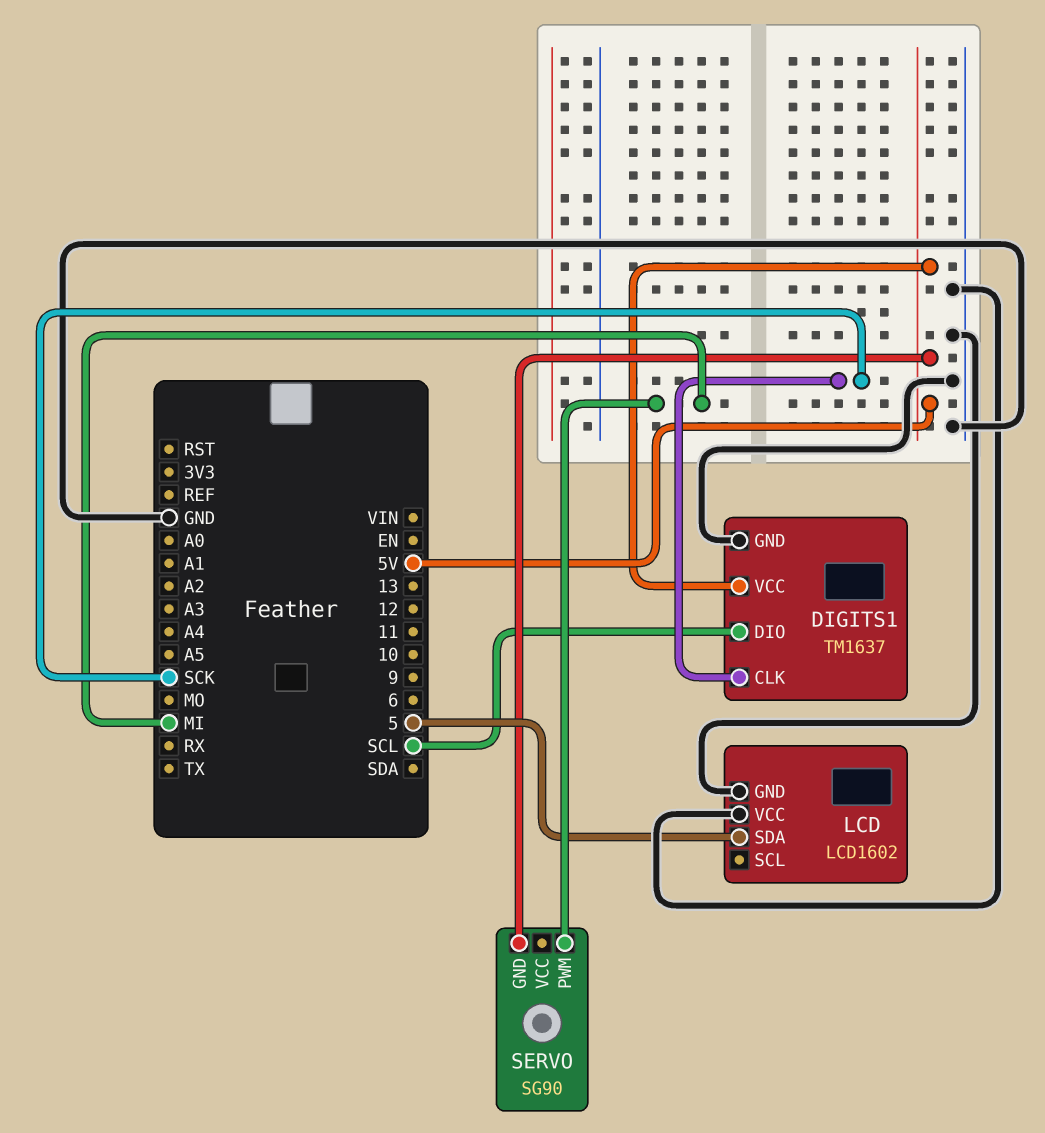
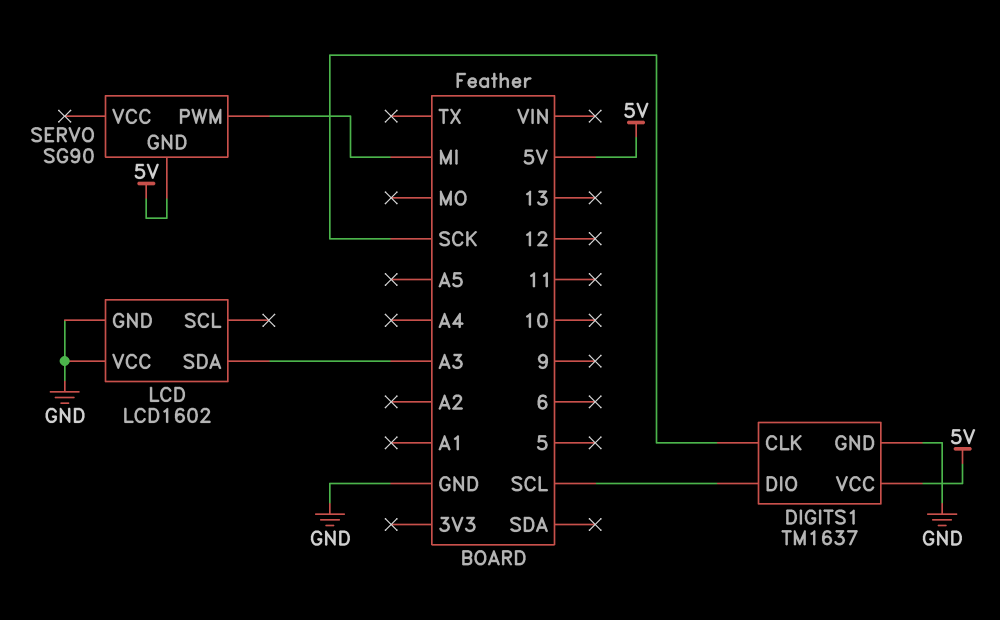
LCD pin SDA: 5 -> A3

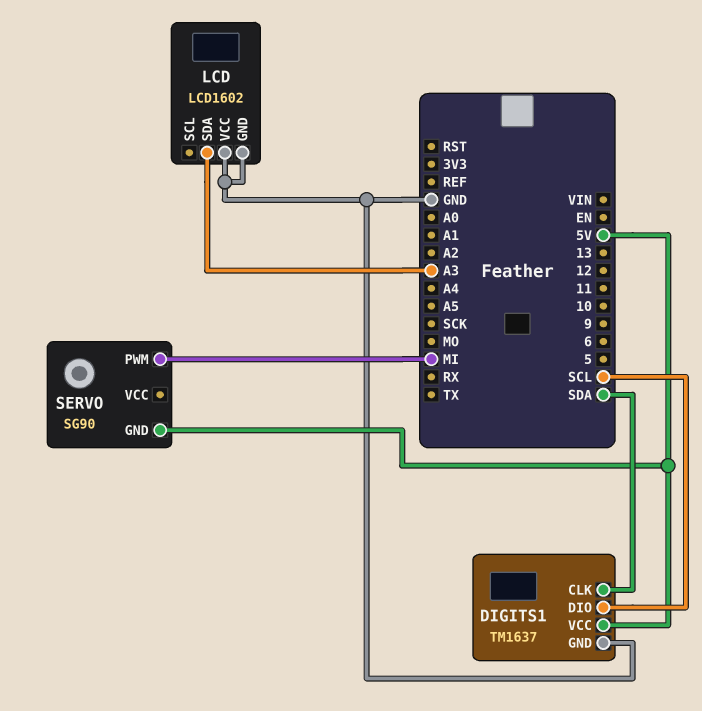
DIGITS1 pin CLK: SCK -> SDA

